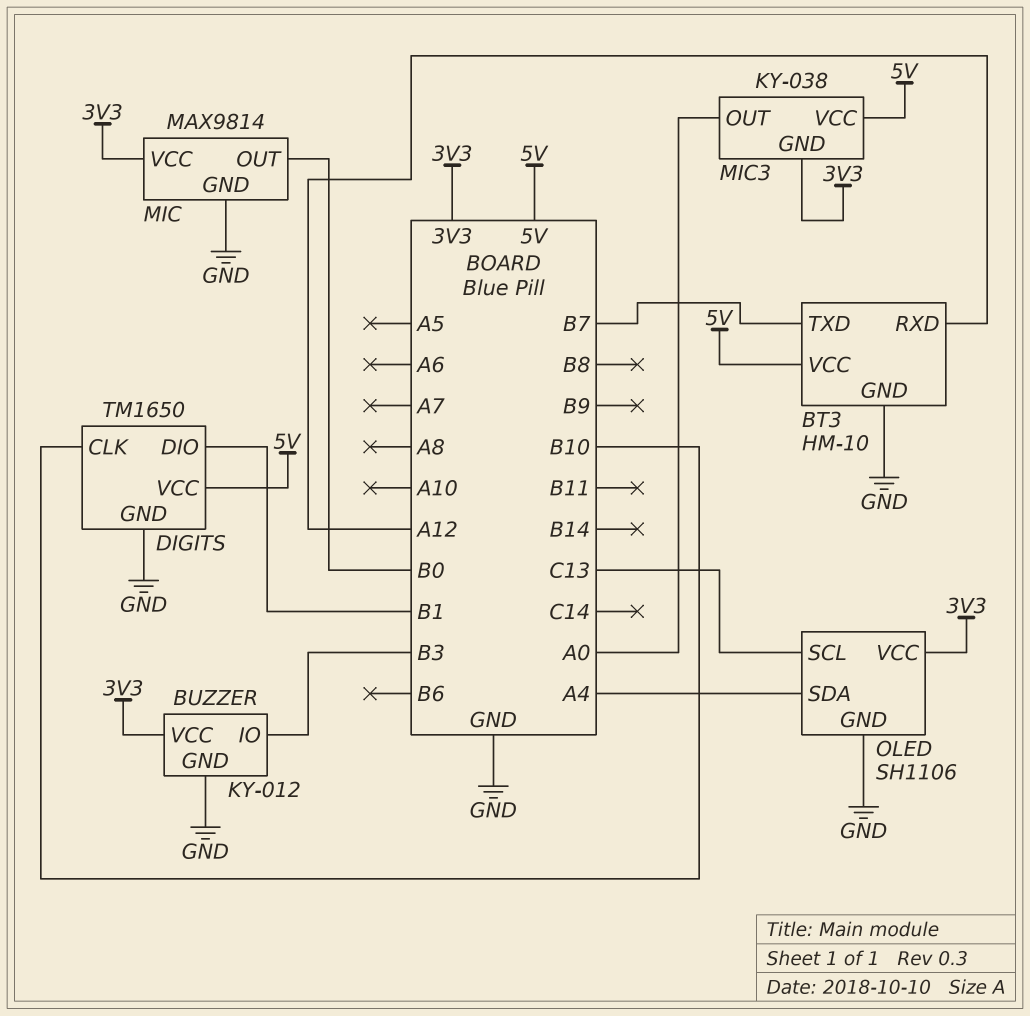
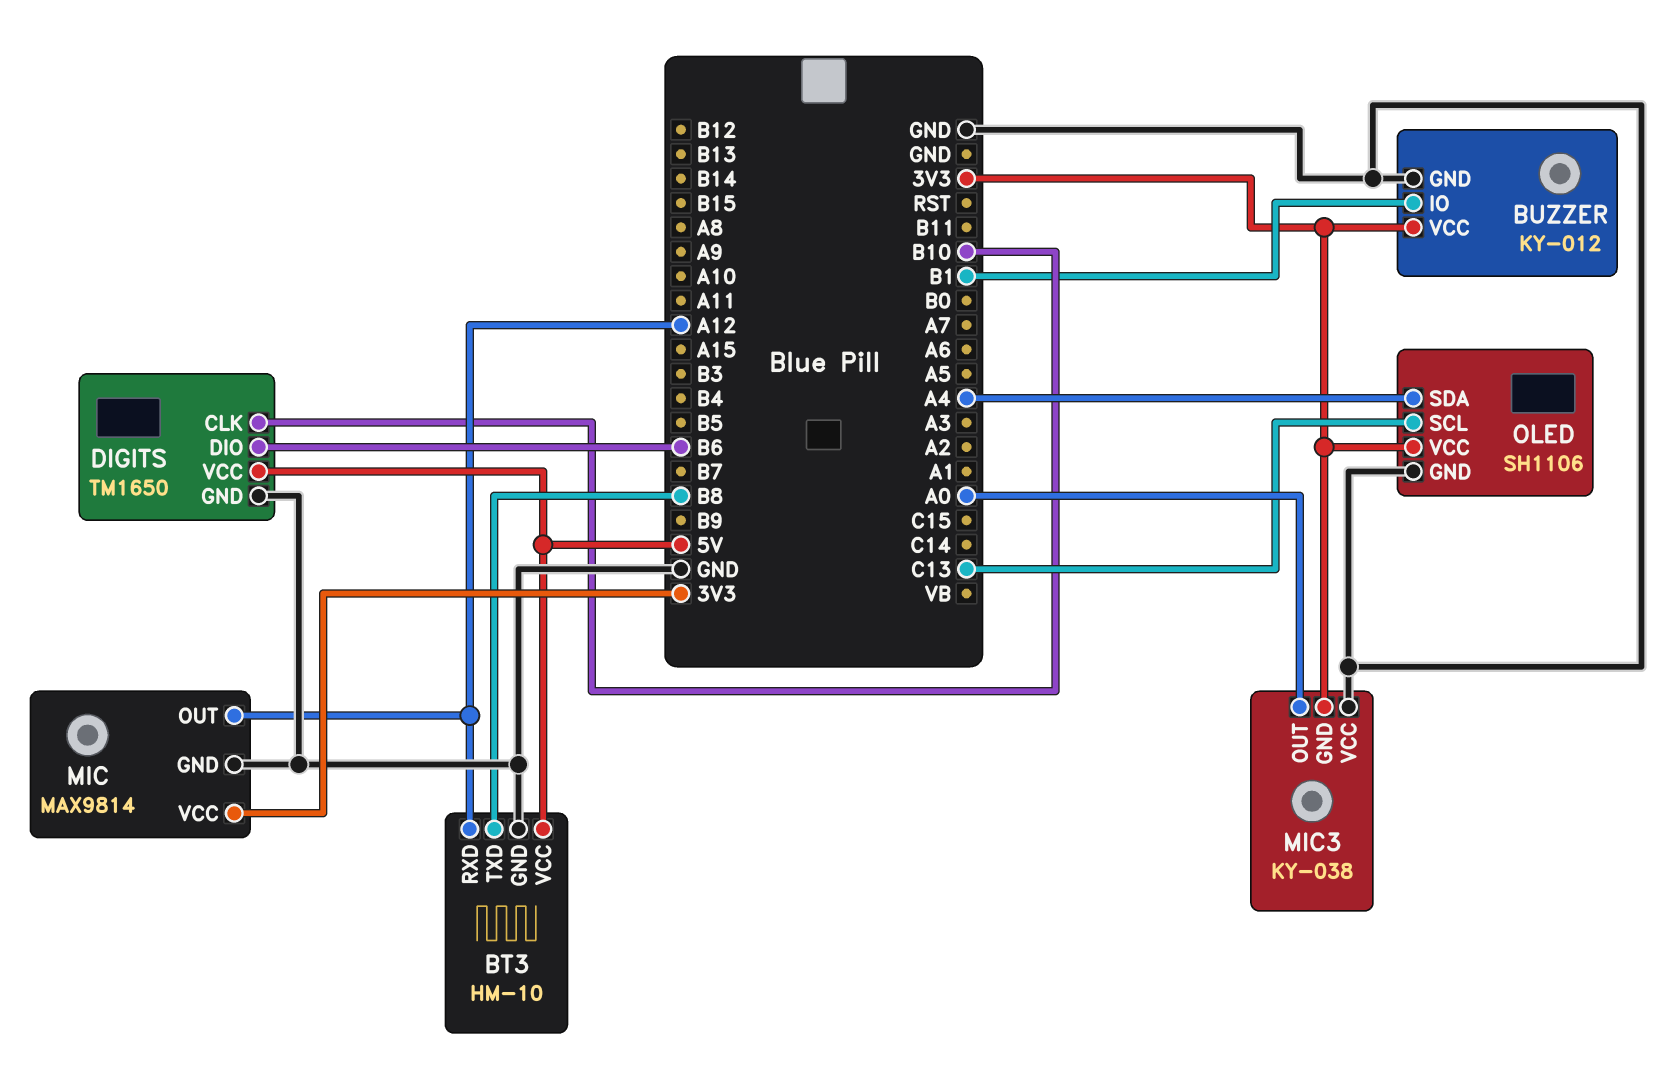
BT3 pin TXD: B7 -> B8
BUZZER pin IO: B3 -> B1
DIGITS pin DIO: B1 -> B6
MIC pin OUT: B0 -> A12
MIC3 pin VCC: 5V -> GND

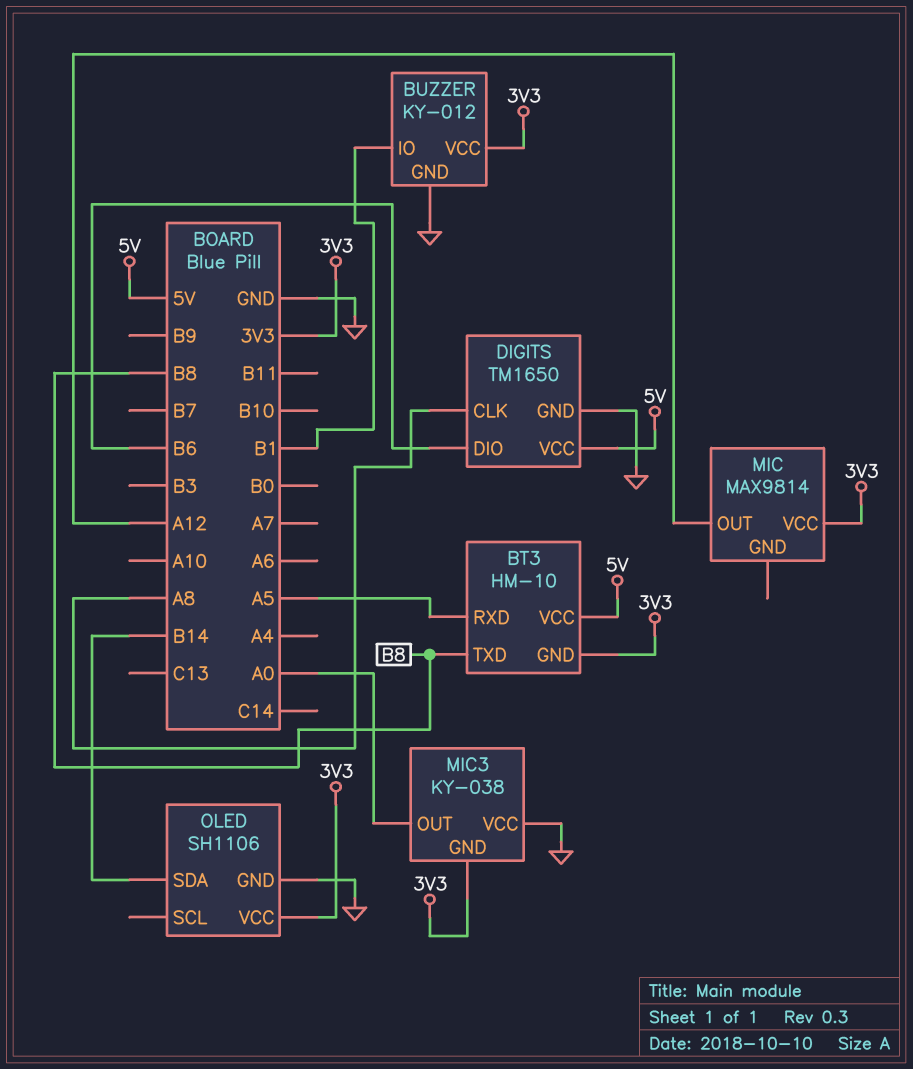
BT3 pin GND: GND -> 3V3
BT3 pin RXD: A12 -> A5
DIGITS pin CLK: B10 -> A8
MIC pin GND: GND -> none
OLED pin SCL: C13 -> none
OLED pin SDA: A4 -> B14

